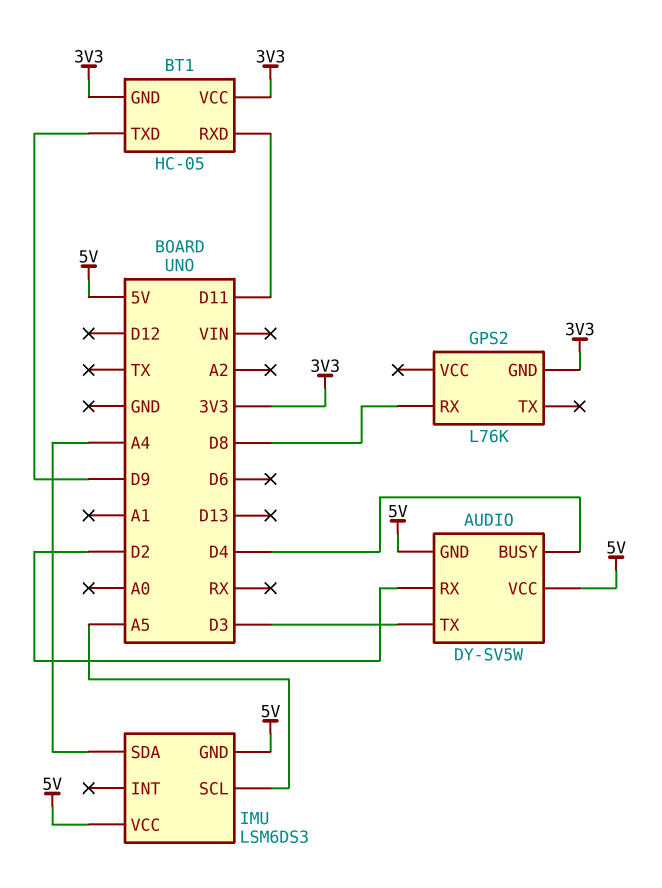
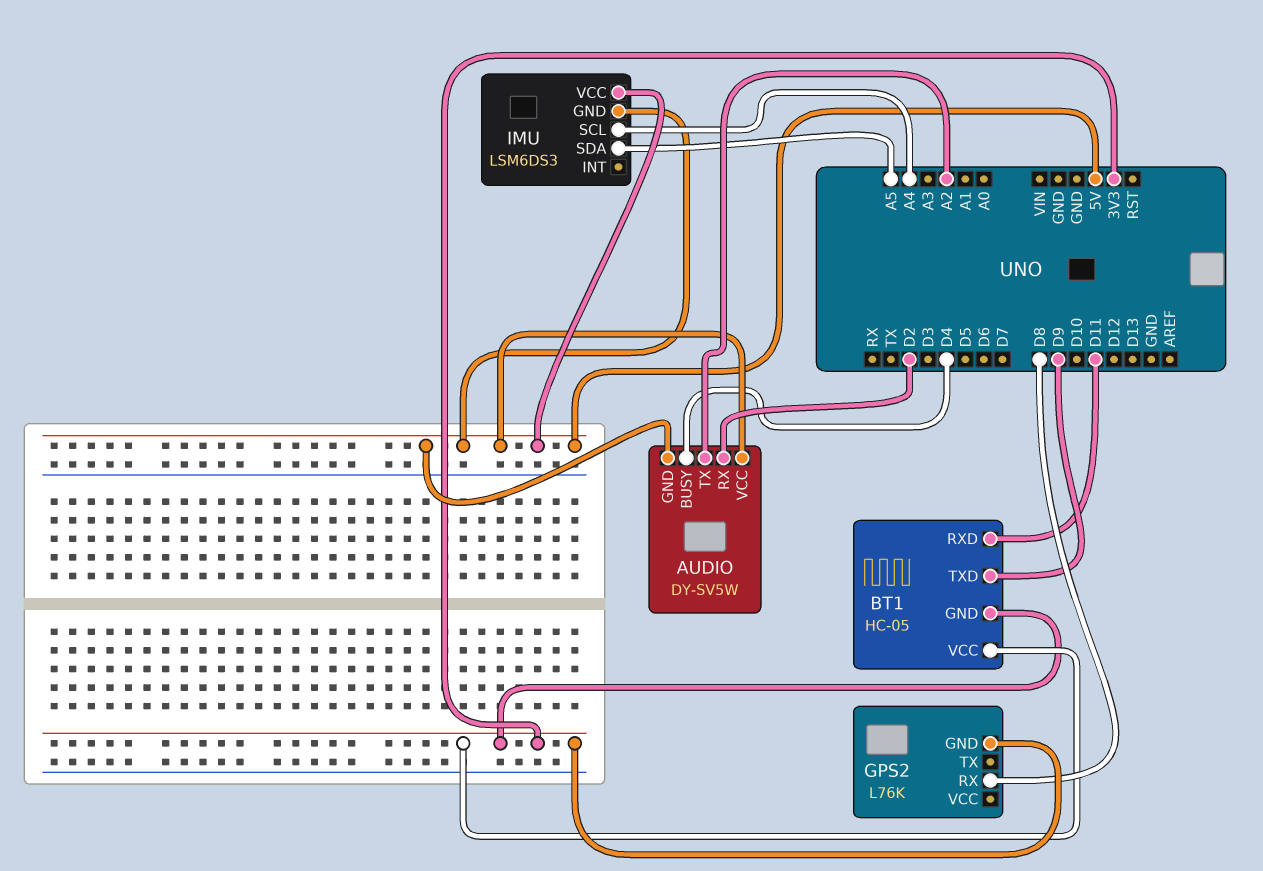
AUDIO pin TX: D3 -> A2
IMU pin SCL: A5 -> A4
IMU pin SDA: A4 -> A5

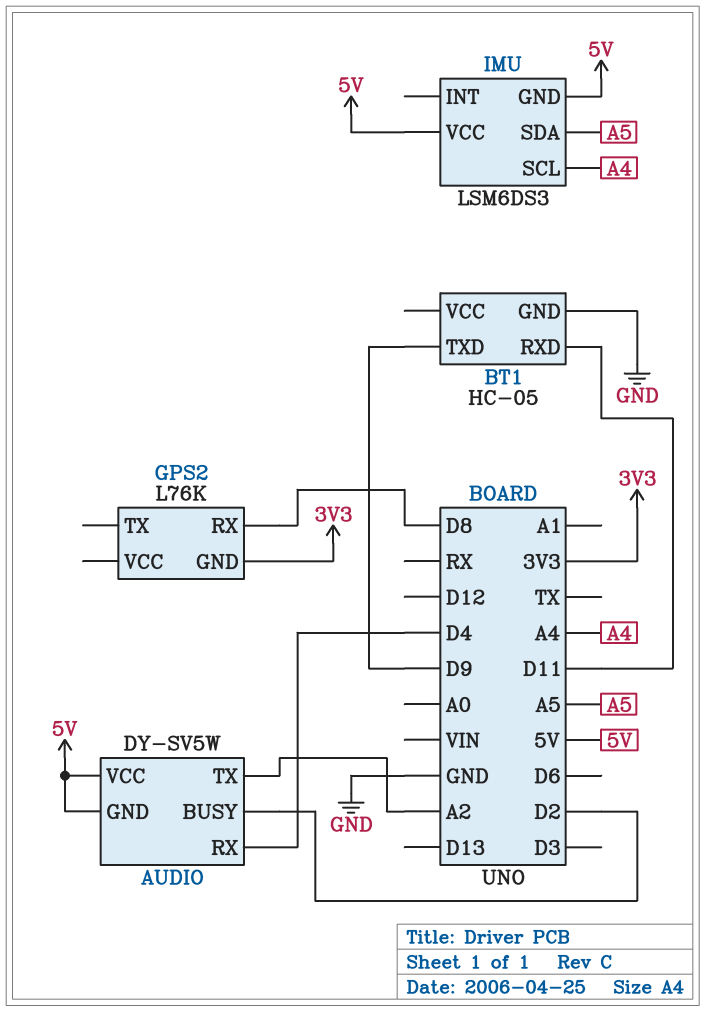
AUDIO pin BUSY: D4 -> D2
AUDIO pin RX: D2 -> D4
BT1 pin GND: 3V3 -> GND
BT1 pin VCC: 3V3 -> none

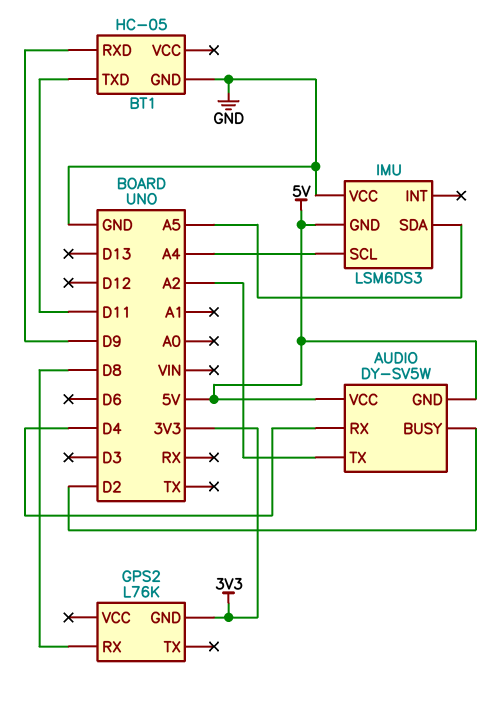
BT1 pin RXD: D11 -> D9
BT1 pin TXD: D9 -> D11
IMU pin VCC: 5V -> GND

